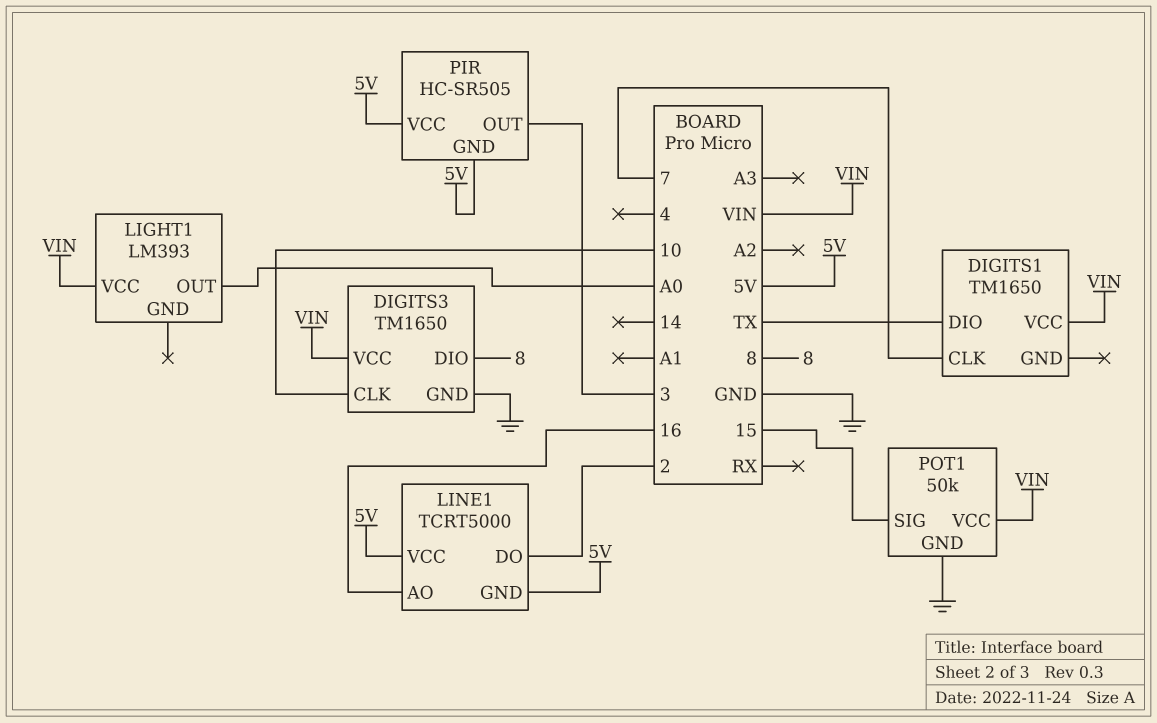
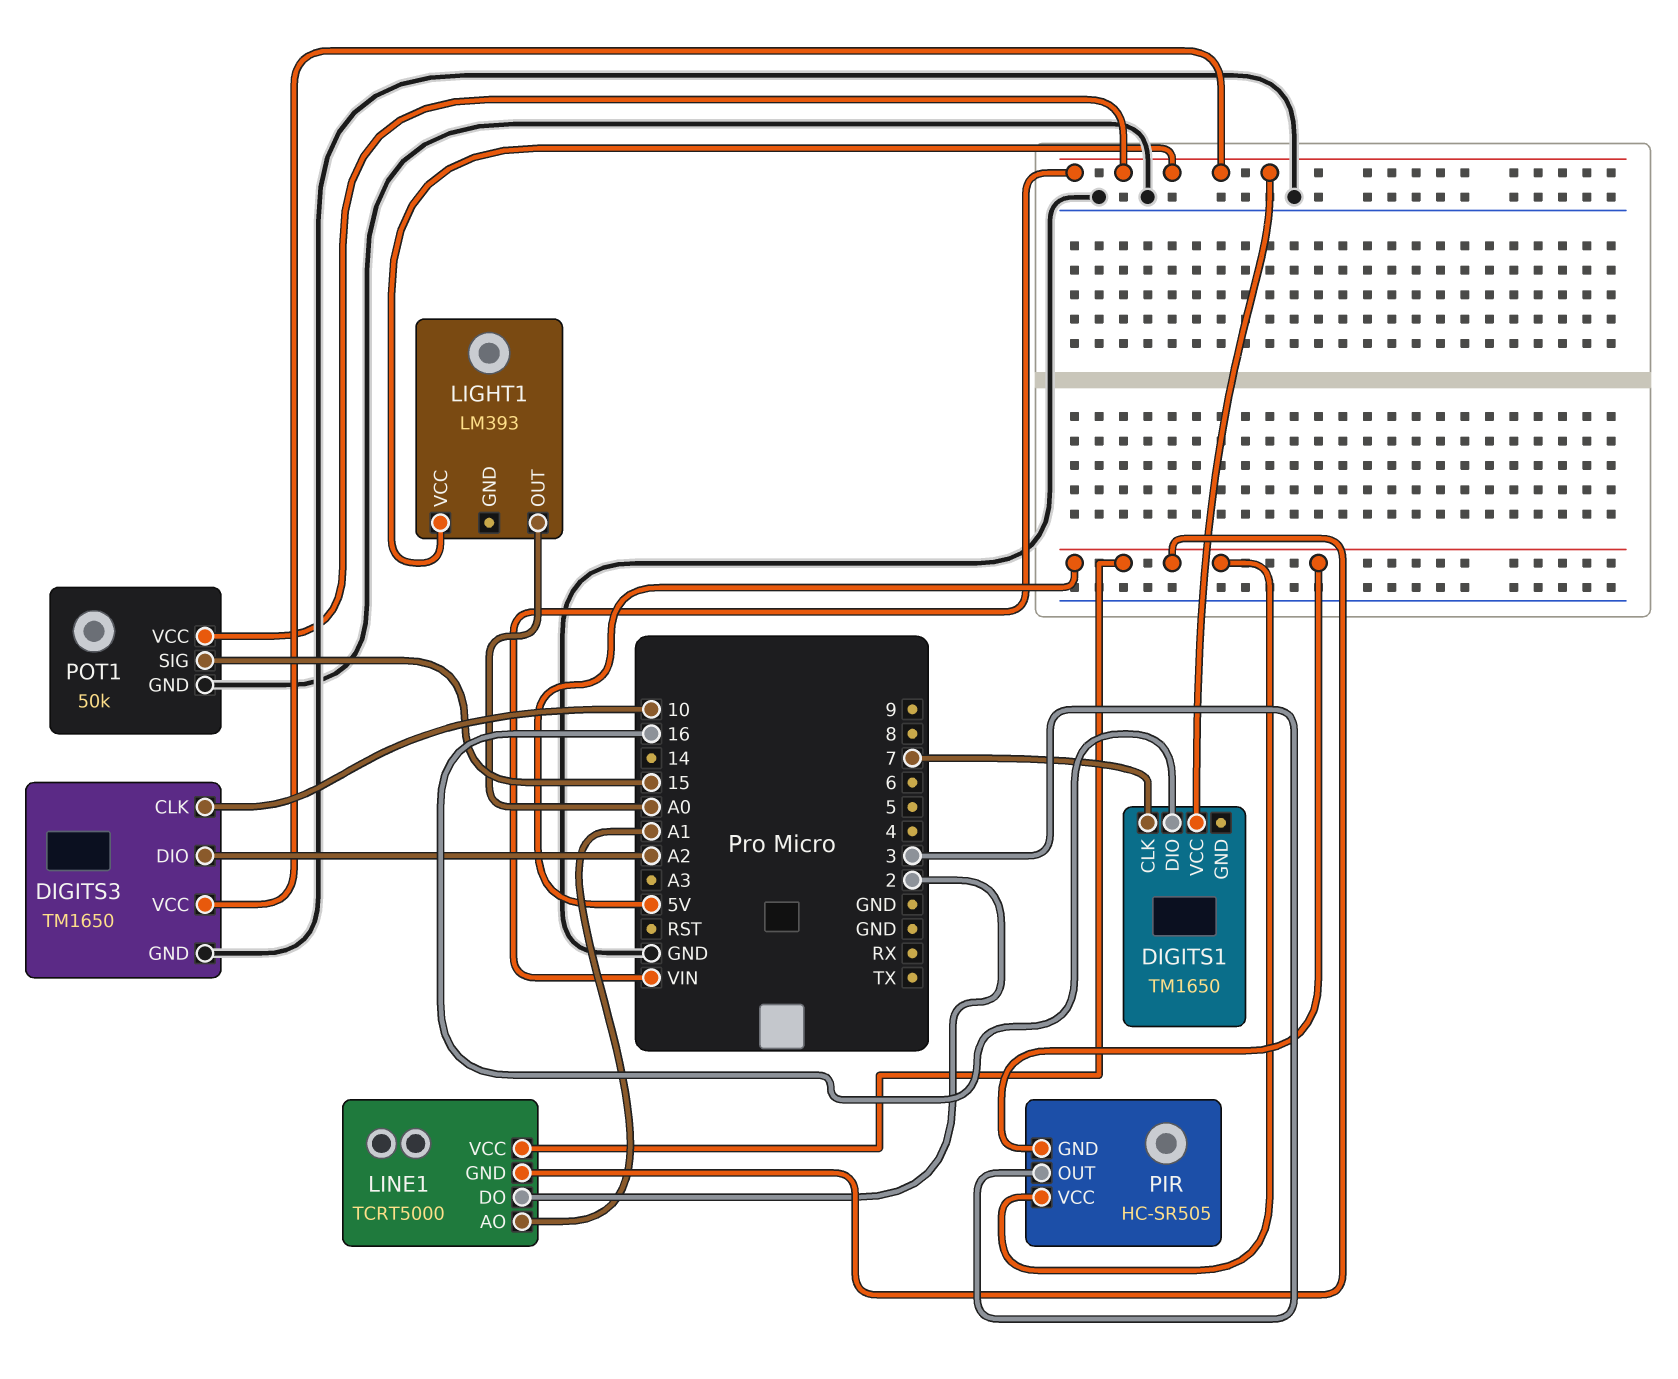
DIGITS1 pin DIO: TX -> 16
DIGITS3 pin DIO: 8 -> A2
LINE1 pin AO: 16 -> A1

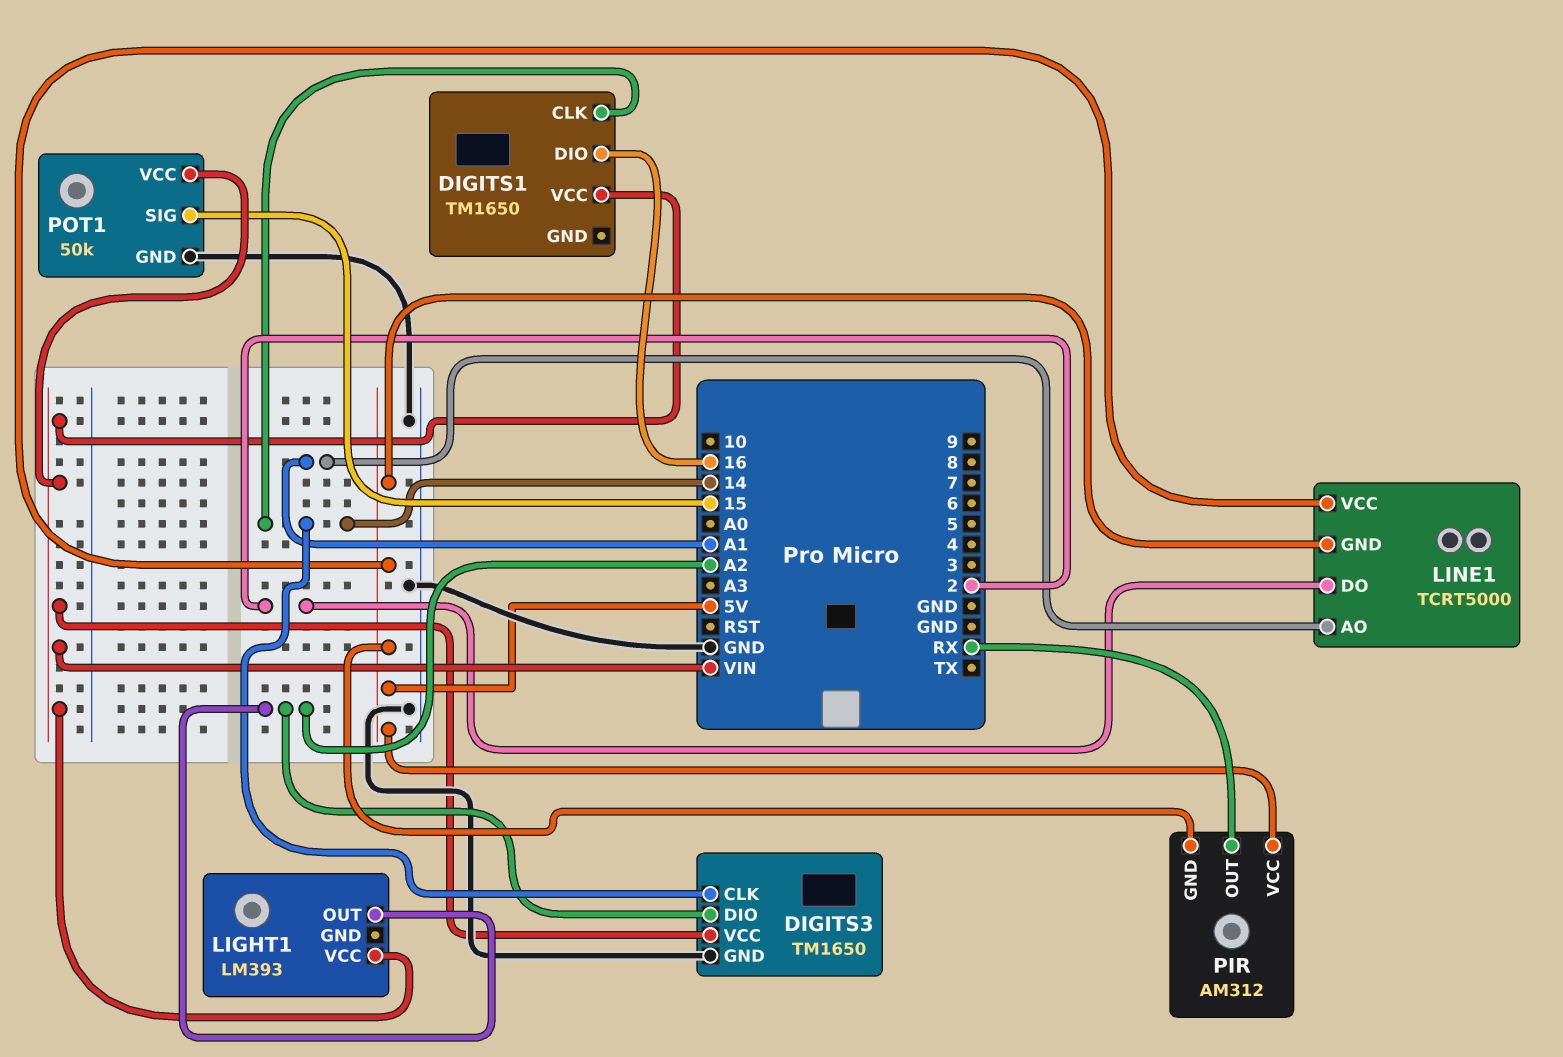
DIGITS1 pin CLK: 7 -> 14
DIGITS3 pin CLK: 10 -> 14
LIGHT1 pin OUT: A0 -> A2
PIR: HC-SR505 -> AM312
PIR pin OUT: 3 -> RX

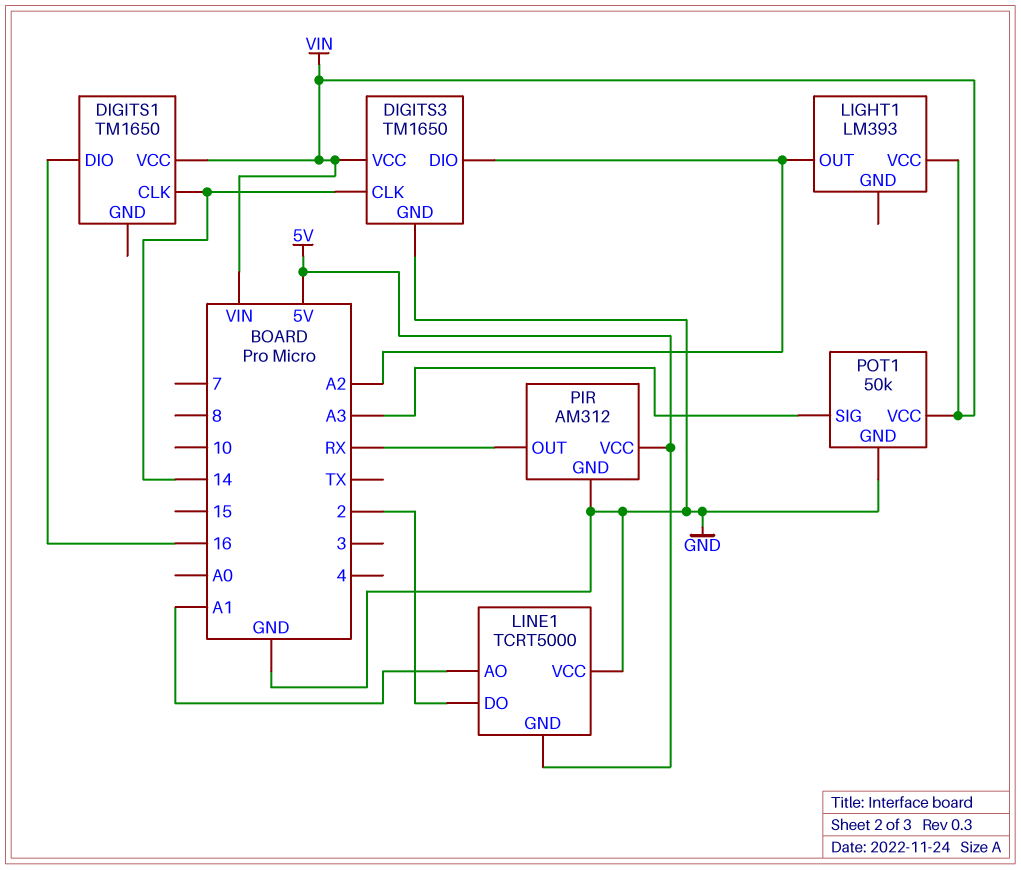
LINE1 pin VCC: 5V -> GND
PIR pin GND: 5V -> GND
POT1 pin SIG: 15 -> A3

